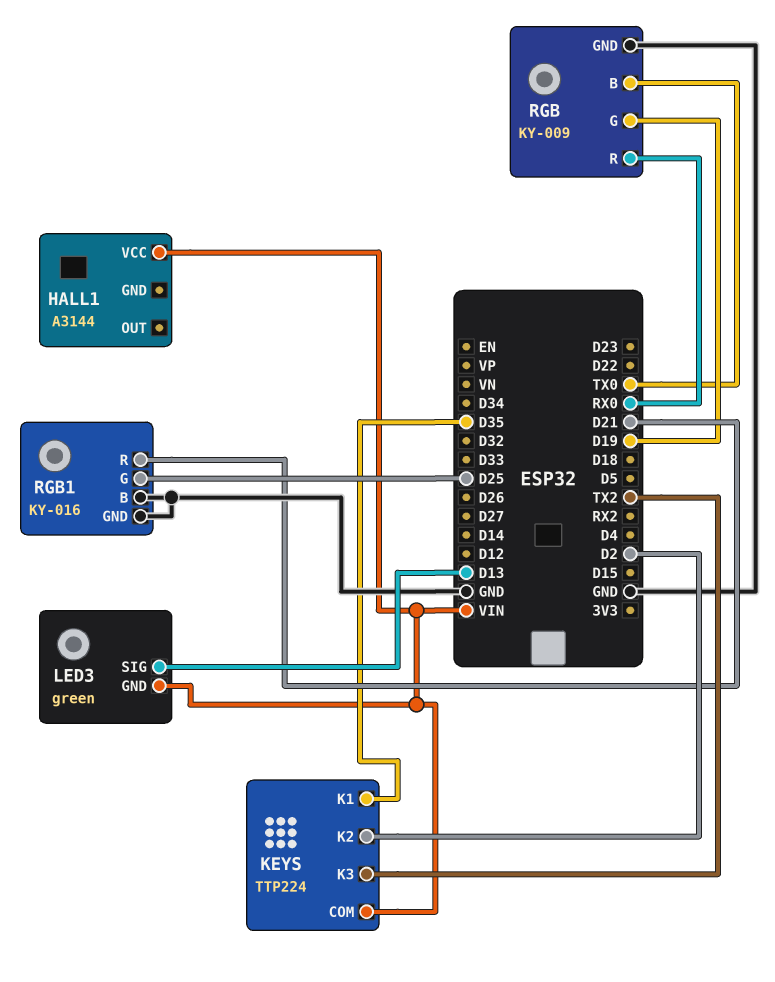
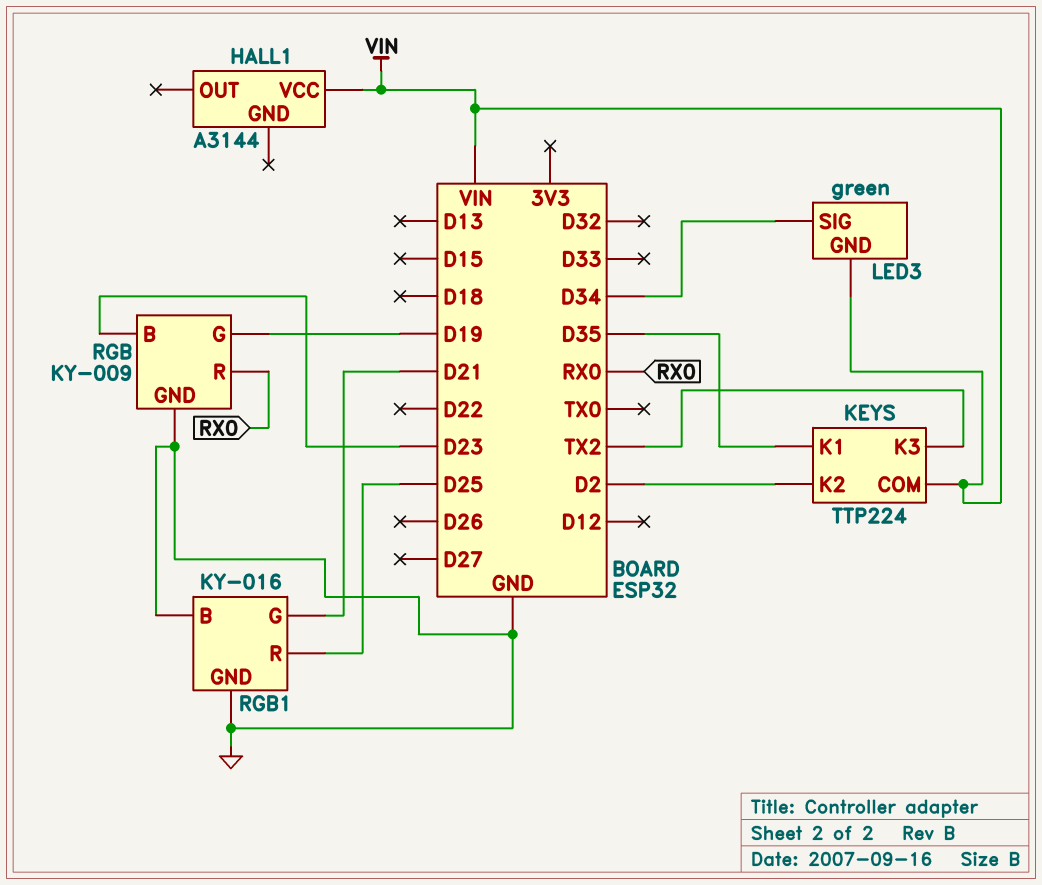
LED3 pin SIG: D13 -> D34
RGB pin B: TX0 -> D23
RGB1 pin G: D25 -> D21
RGB1 pin R: D21 -> D25

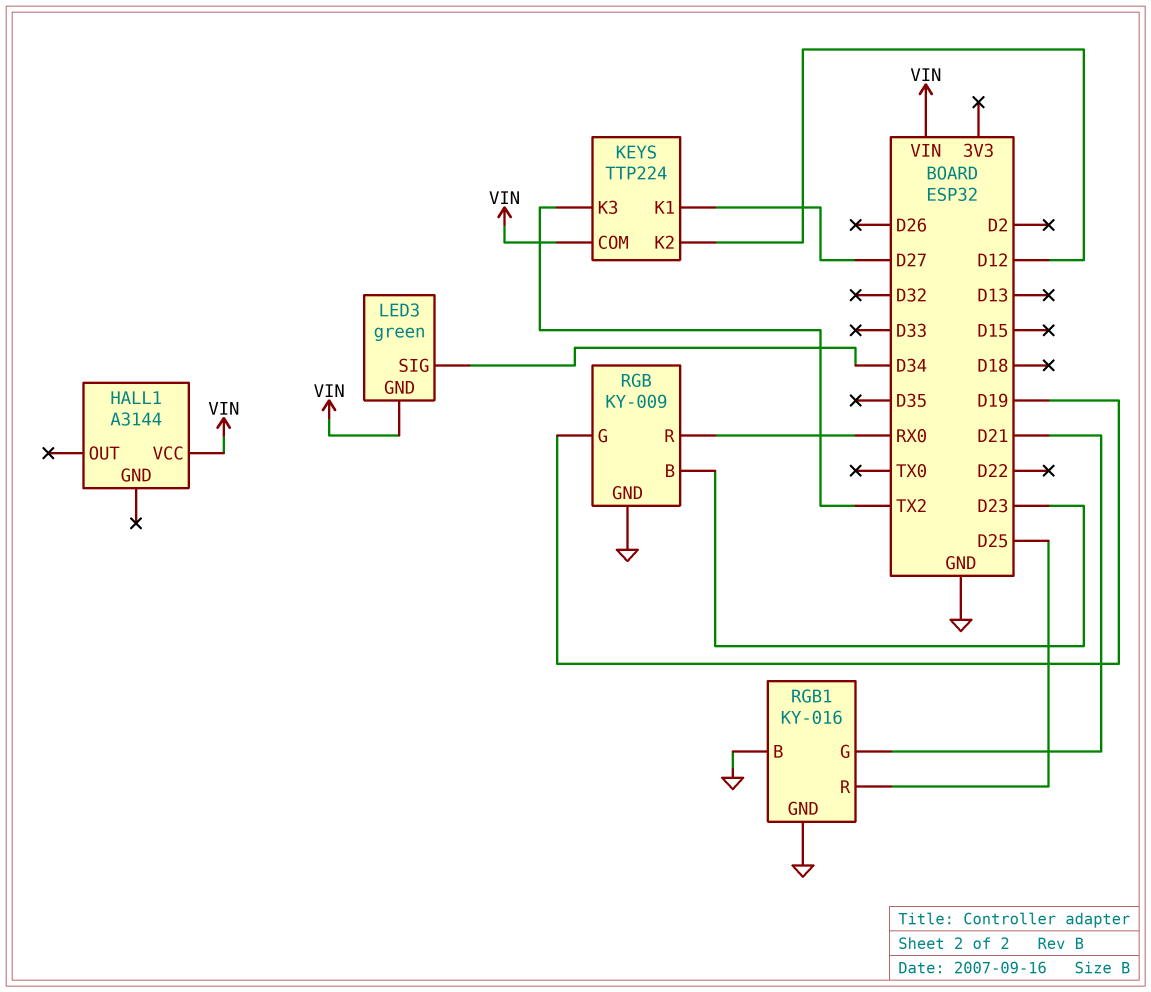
KEYS pin K1: D35 -> D27
KEYS pin K2: D2 -> D12

